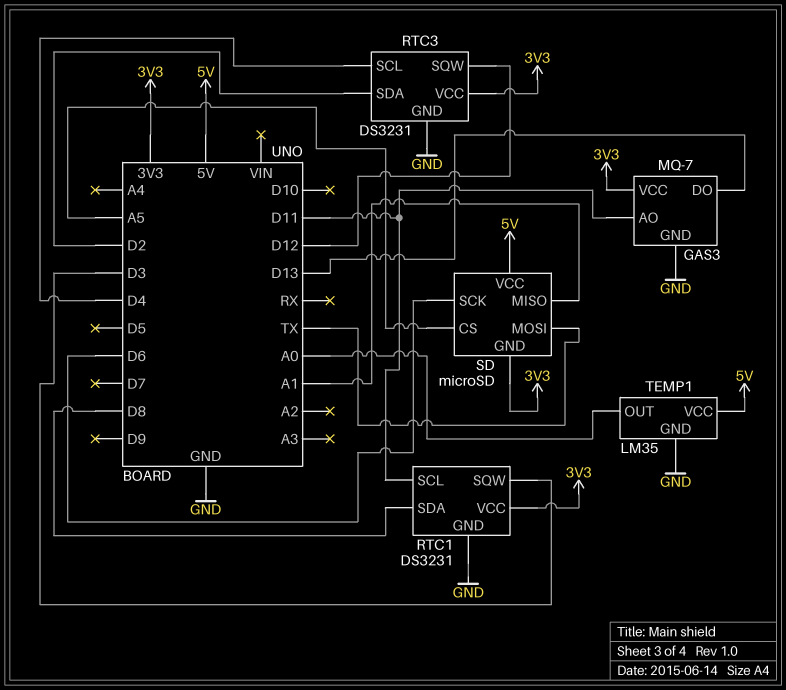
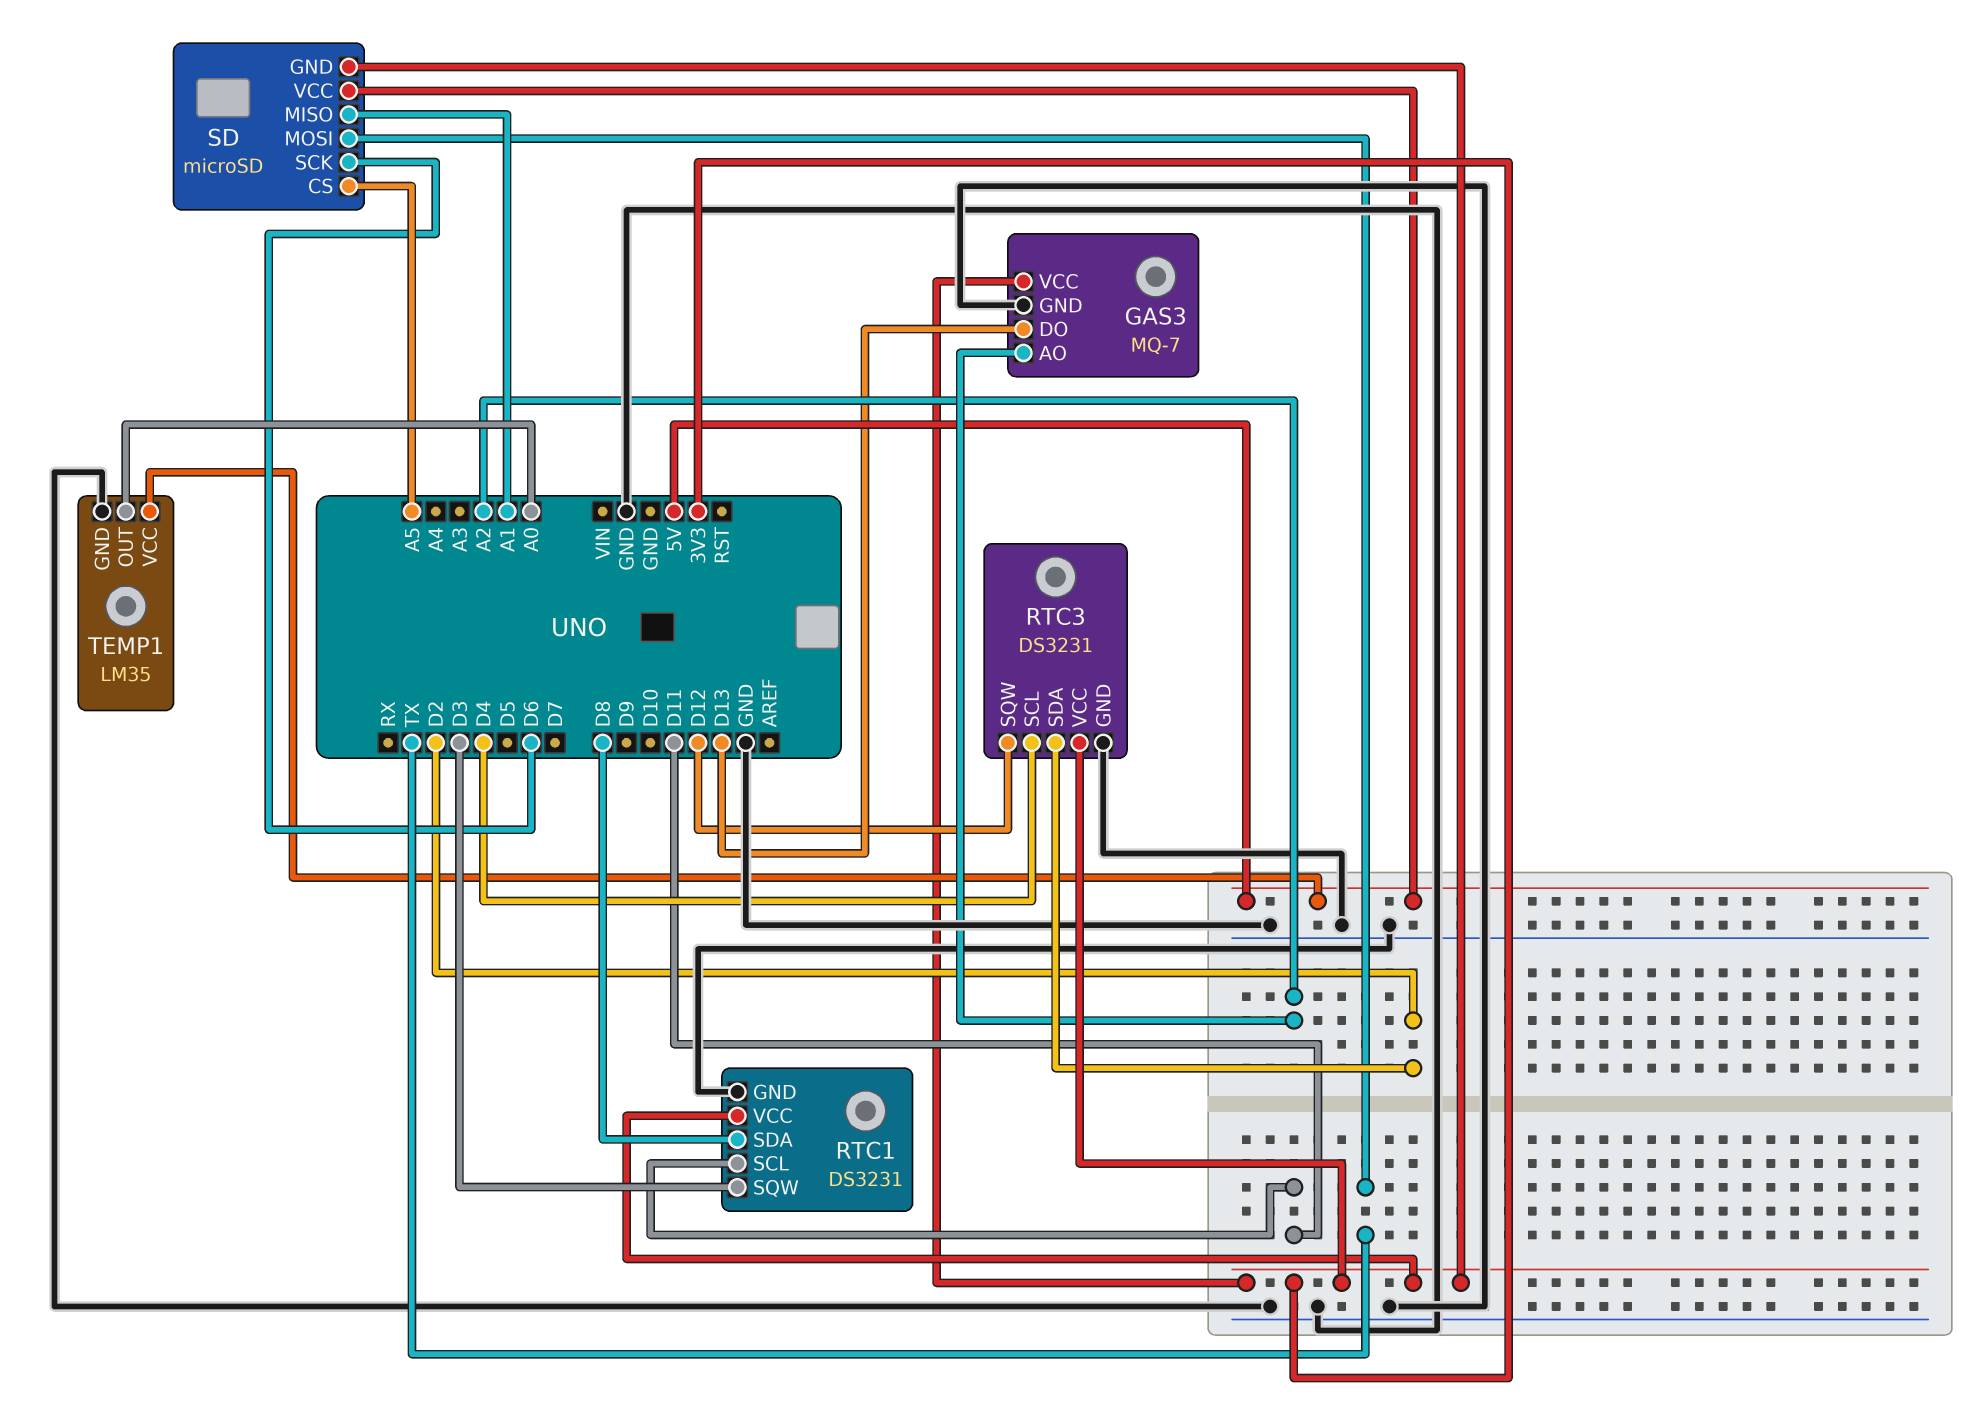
GAS3 pin AO: D11 -> A2

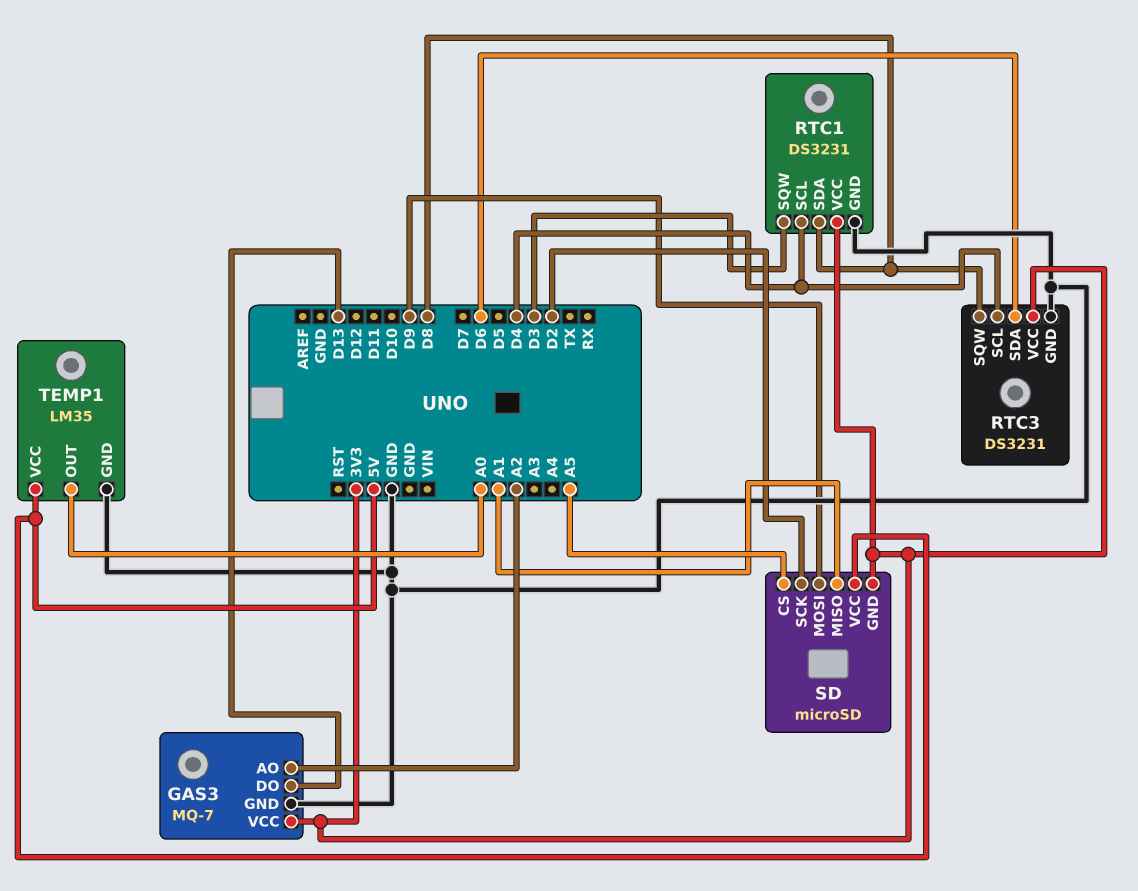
RTC1 pin SCL: D11 -> D4
RTC3 pin SDA: D2 -> D6
RTC3 pin SQW: D12 -> D8
SD pin MOSI: TX -> D9
SD pin SCK: D6 -> D2

